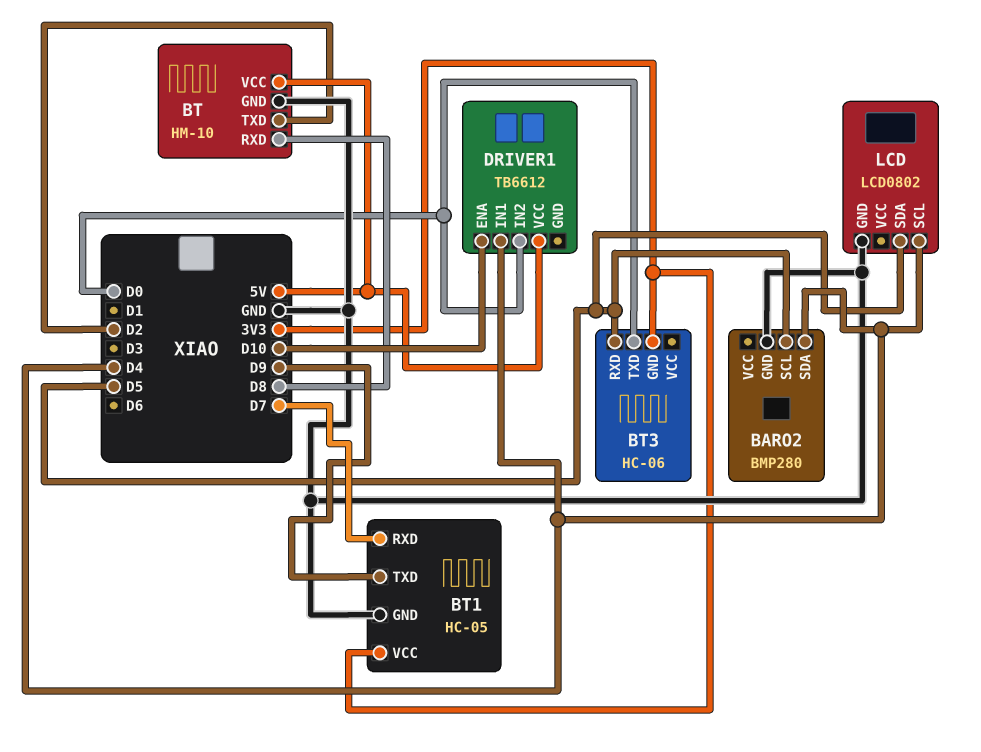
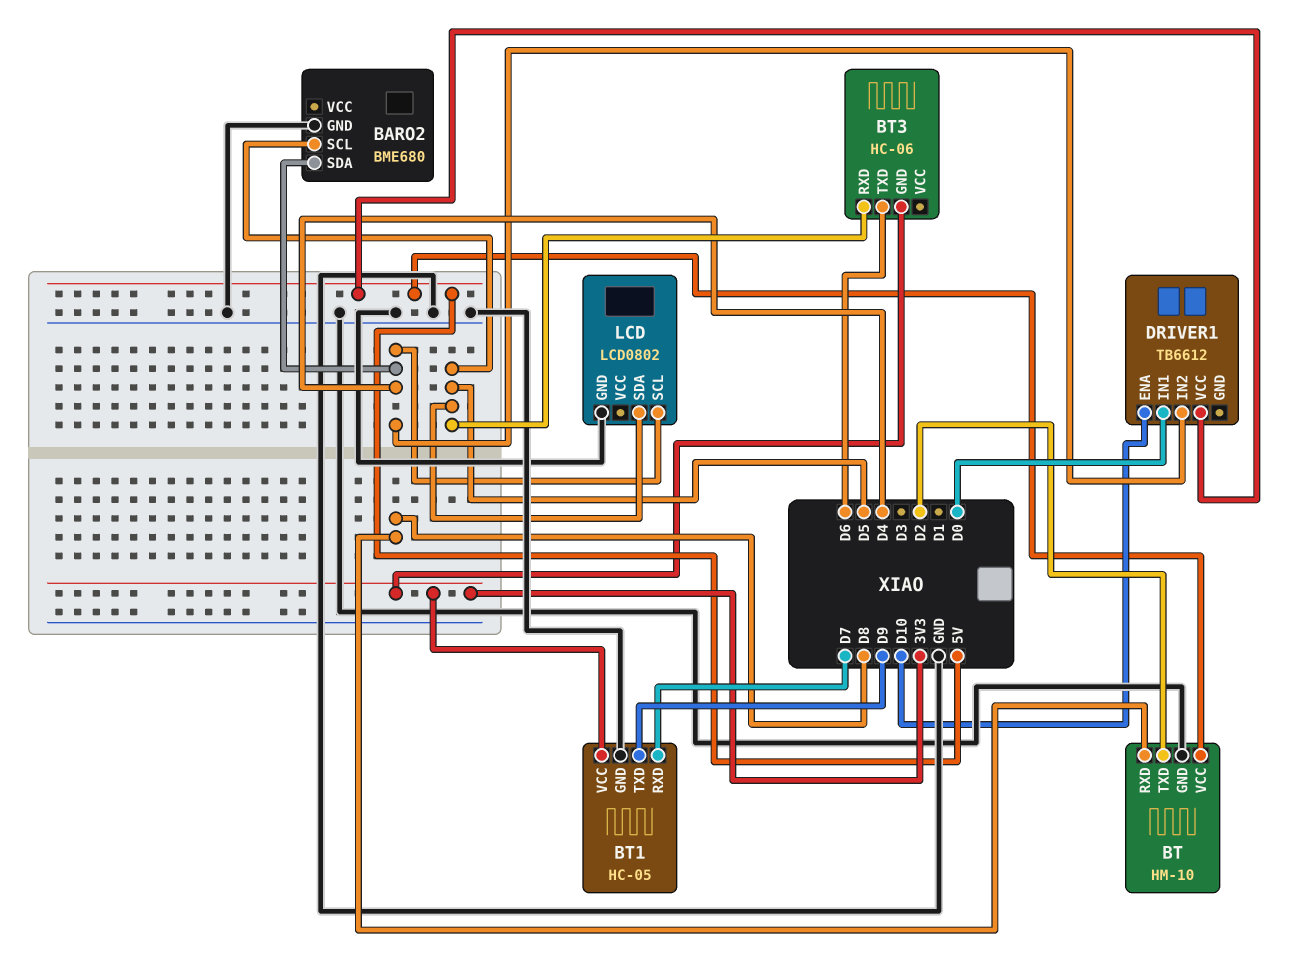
BARO2: BMP280 -> BME680
BT3 pin TXD: D0 -> D6
DRIVER1 pin IN1: D4 -> D0
DRIVER1 pin IN2: D0 -> D4

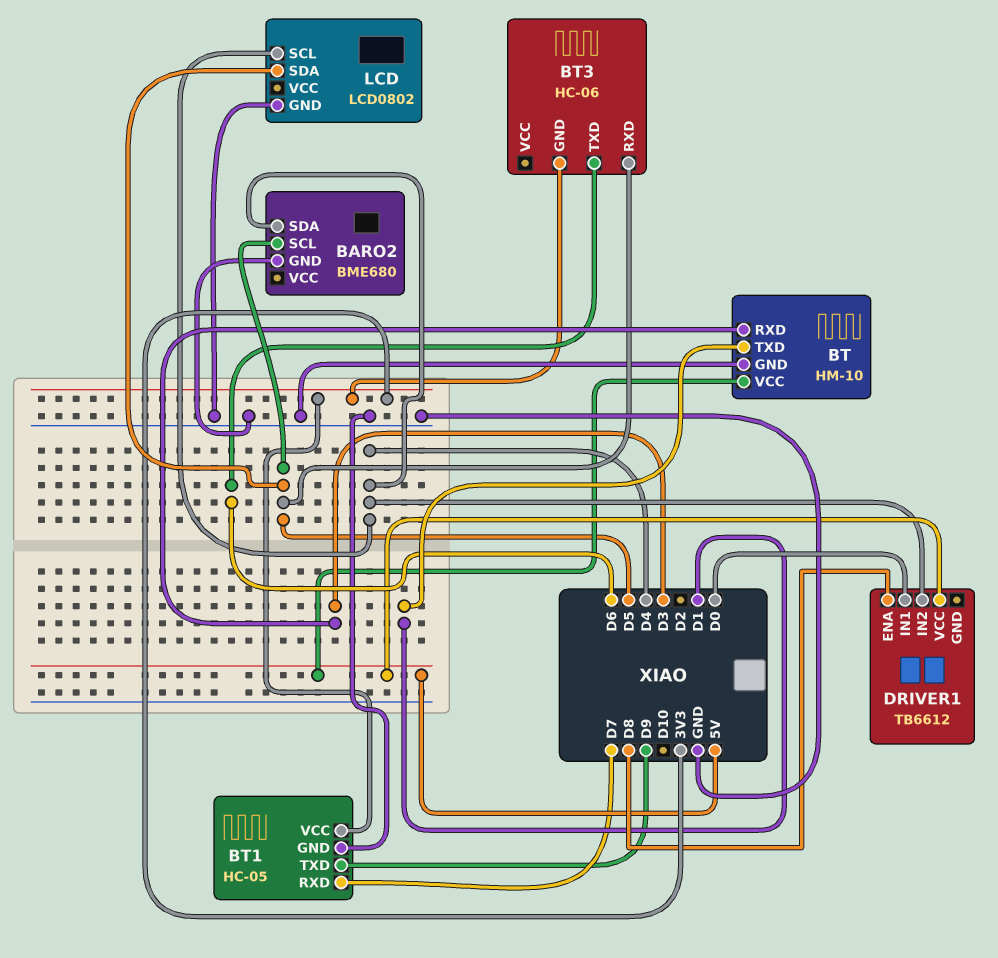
BT pin RXD: D8 -> D3
BT pin TXD: D2 -> D1
DRIVER1 pin ENA: D10 -> D8

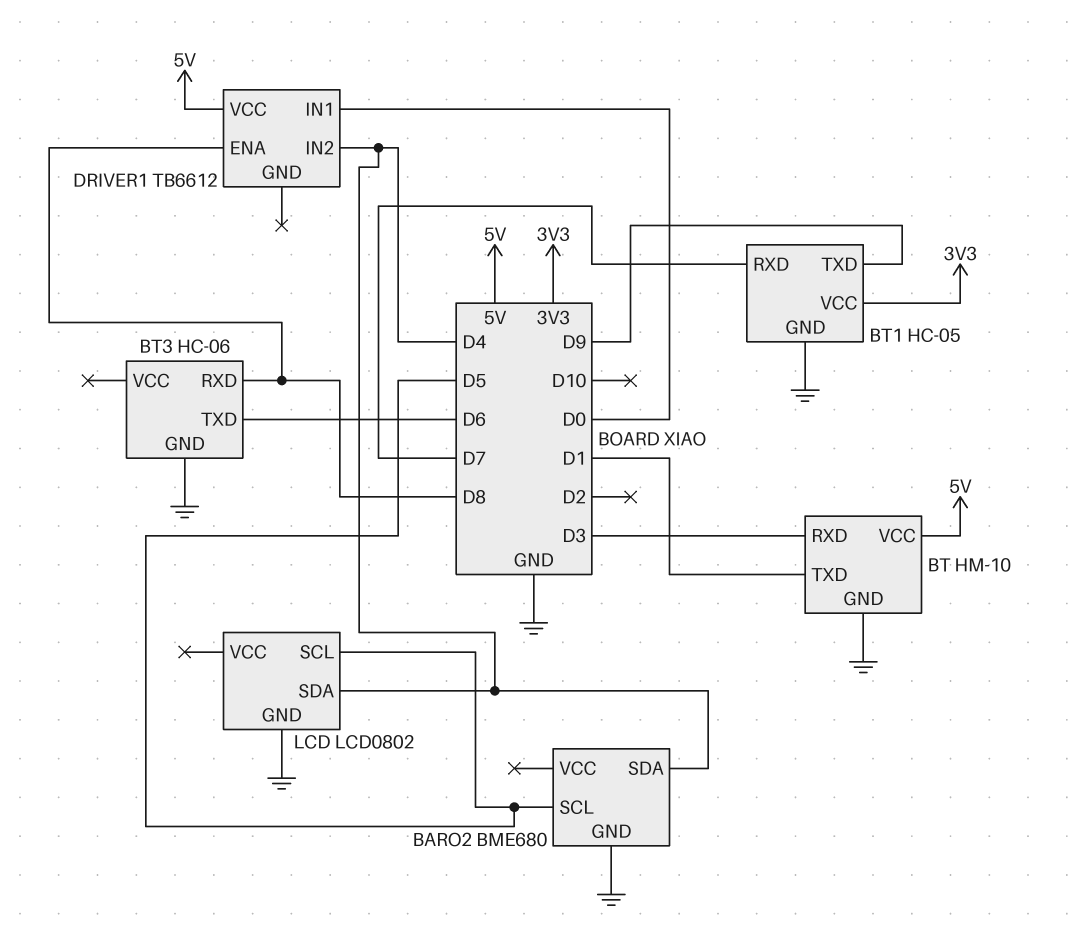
BT3 pin GND: 3V3 -> GND
BT3 pin RXD: D5 -> D8
LCD pin SCL: D4 -> D5
LCD pin SDA: D5 -> D4

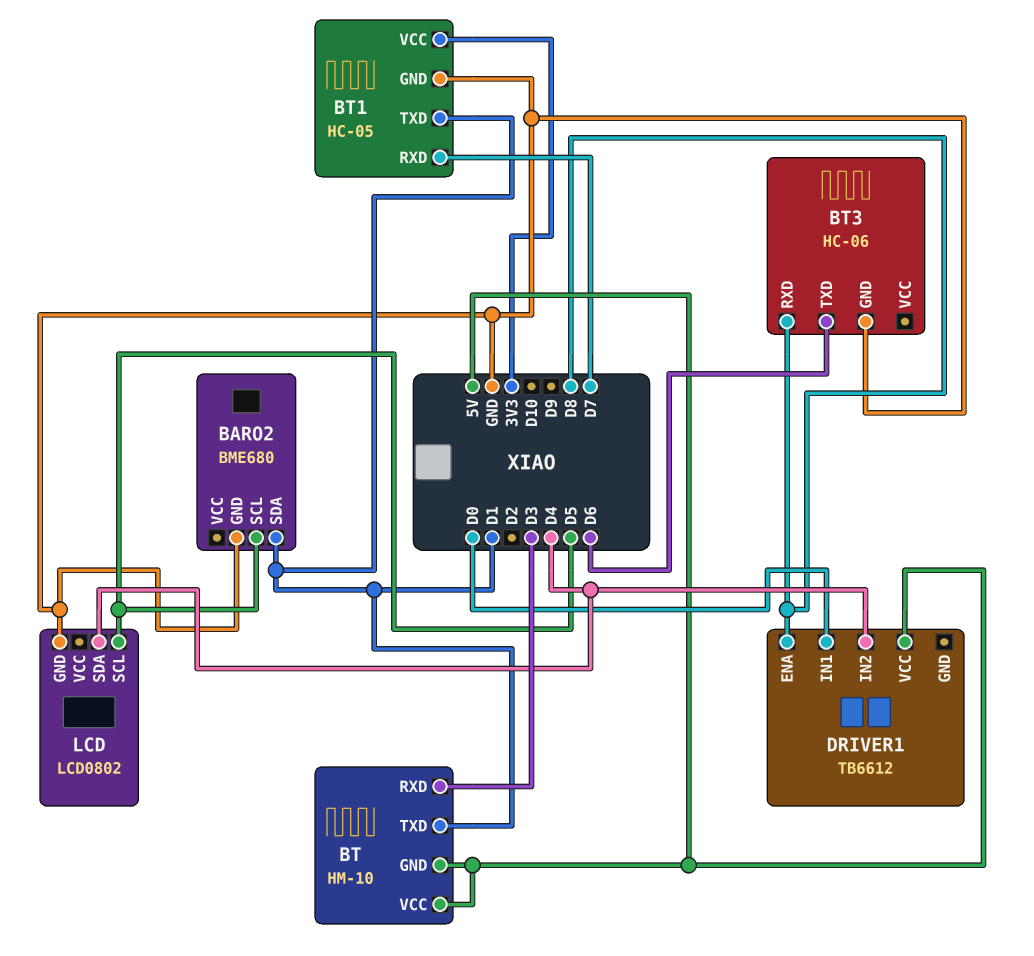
BARO2 pin SDA: D4 -> D1
BT pin GND: GND -> 5V
BT1 pin TXD: D9 -> D1

